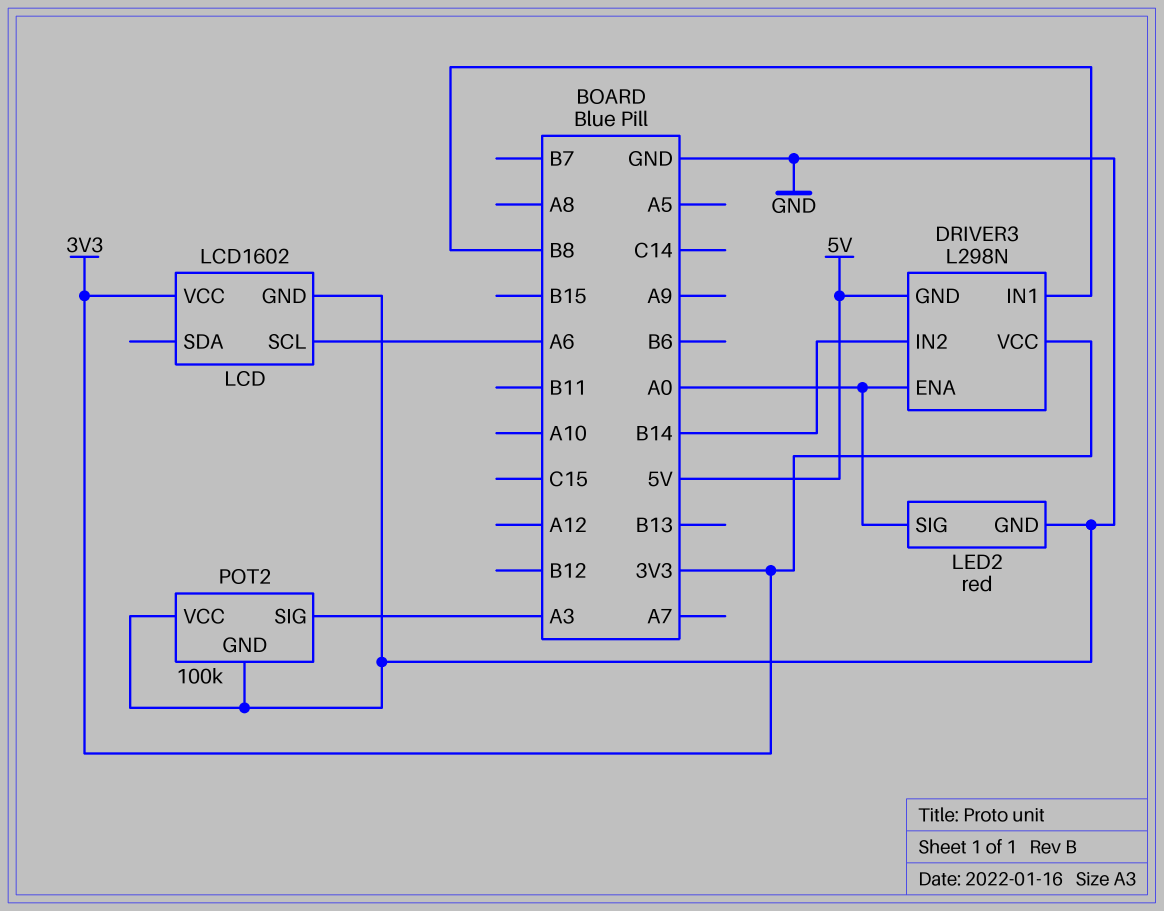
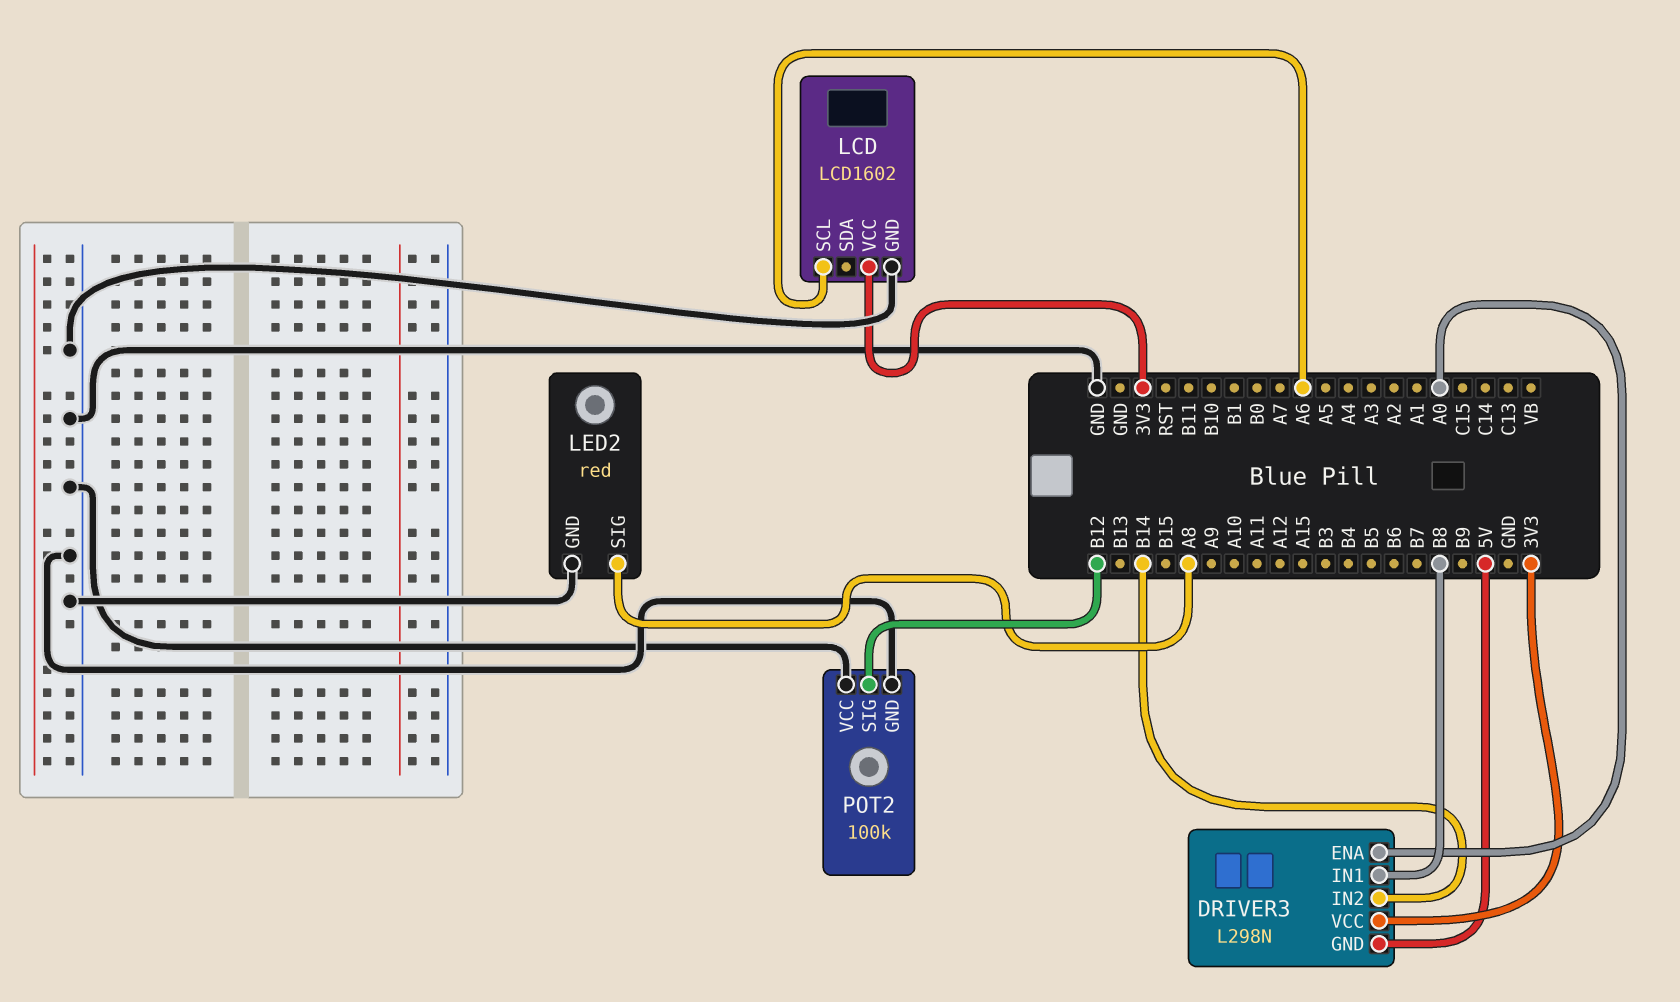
LED2 pin SIG: A0 -> A8
POT2 pin SIG: A3 -> B12

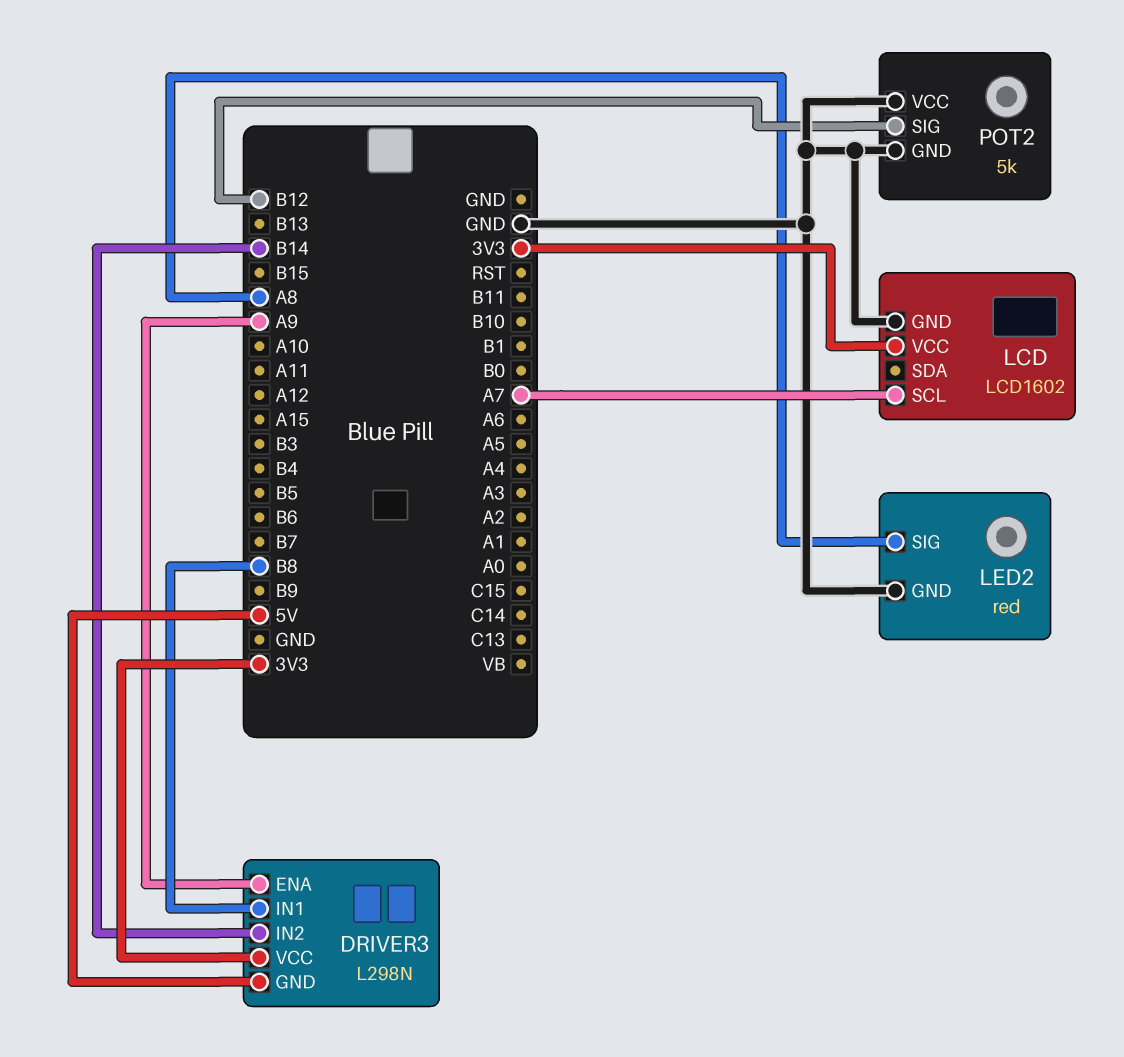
DRIVER3 pin ENA: A0 -> A9
LCD pin SCL: A6 -> A7
POT2: 100k -> 5k

